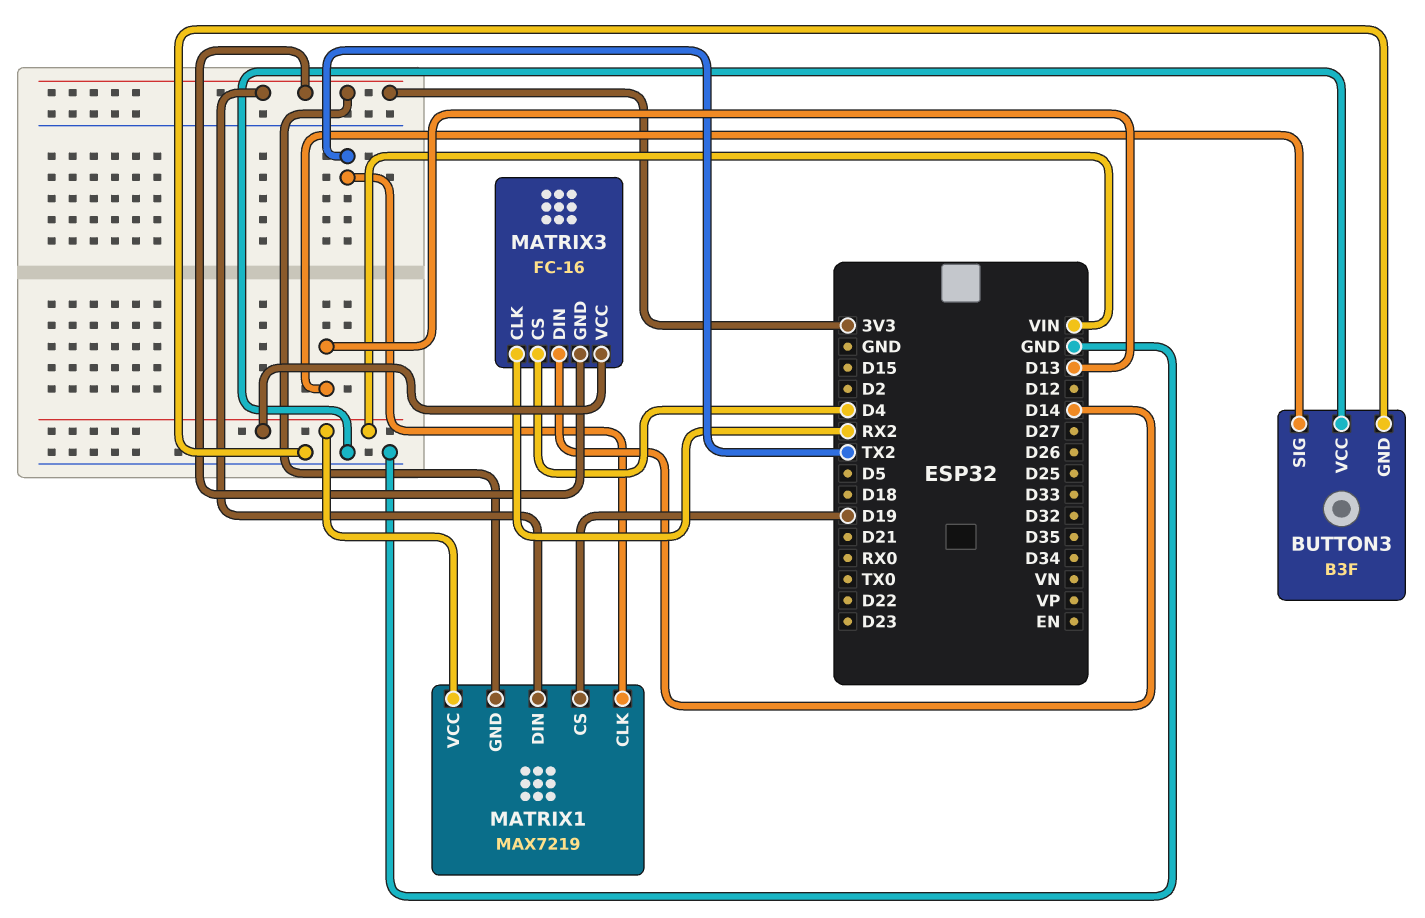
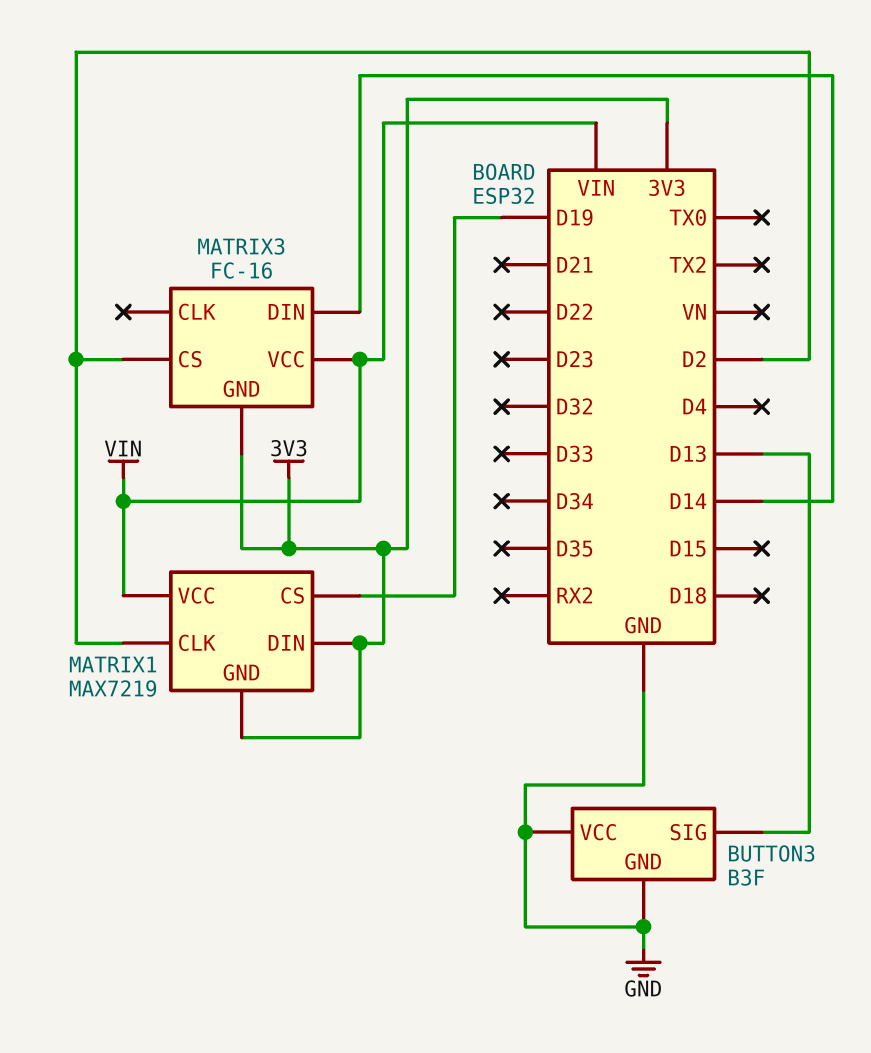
MATRIX1 pin CLK: TX2 -> D2
MATRIX3 pin CLK: RX2 -> none
MATRIX3 pin CS: D4 -> D2

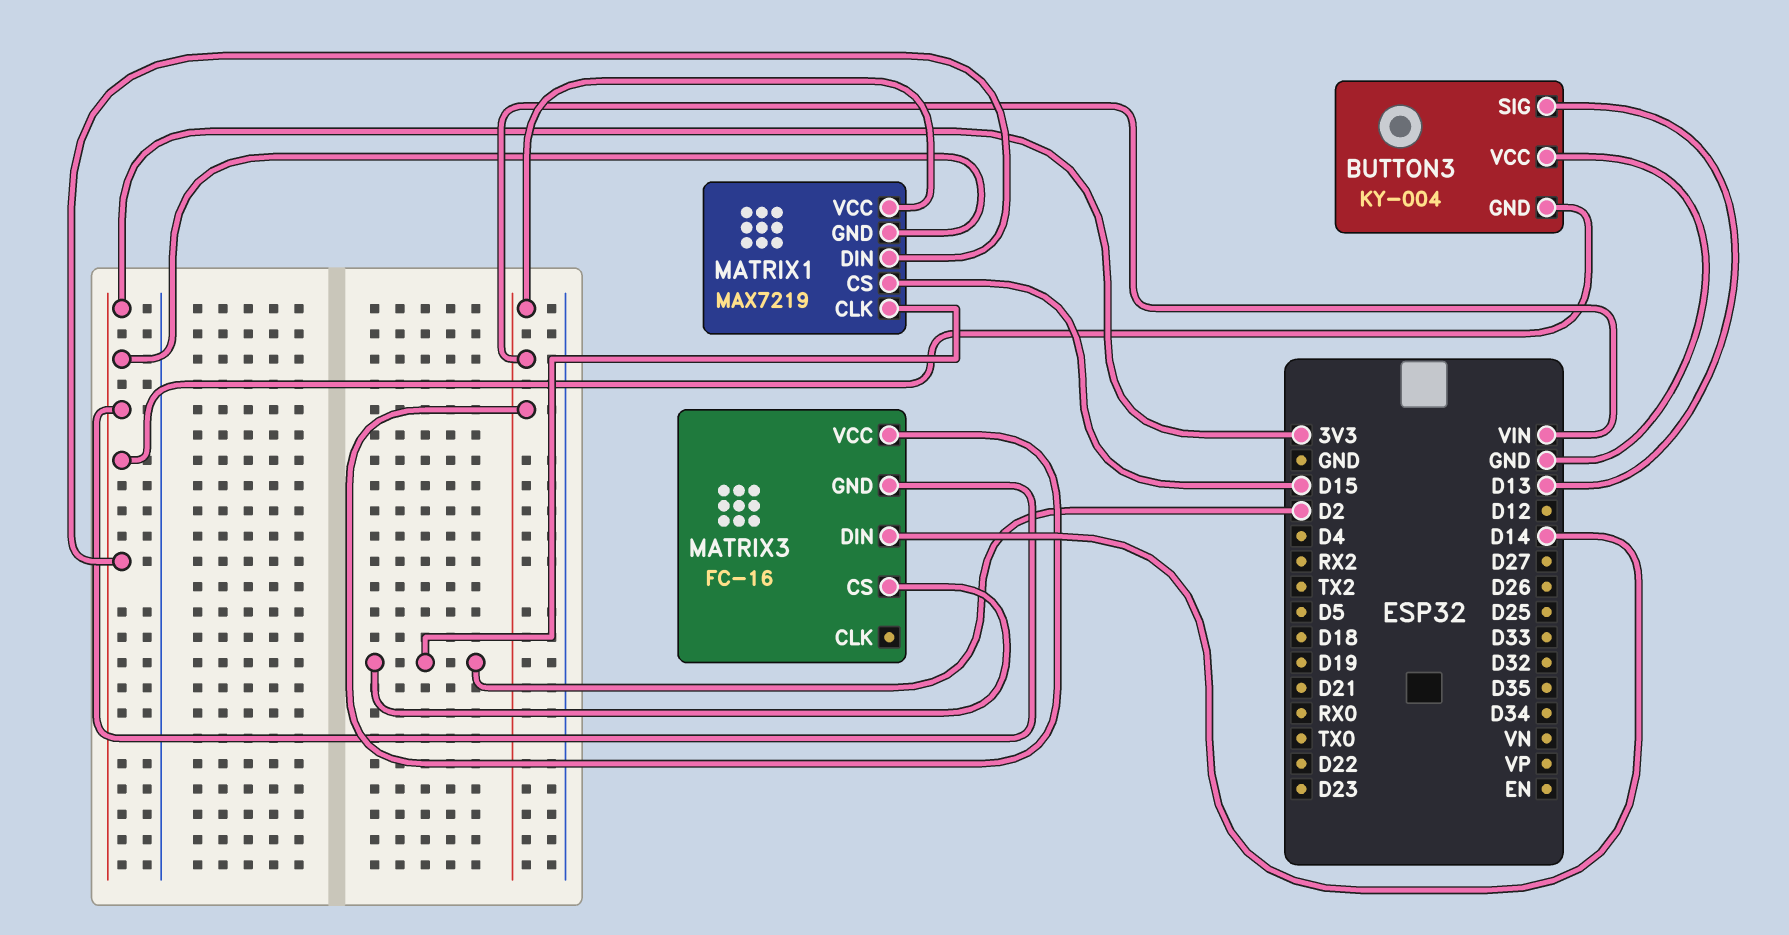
BUTTON3: B3F -> KY-004
BUTTON3 pin GND: GND -> 3V3
MATRIX1 pin CS: D19 -> D15

